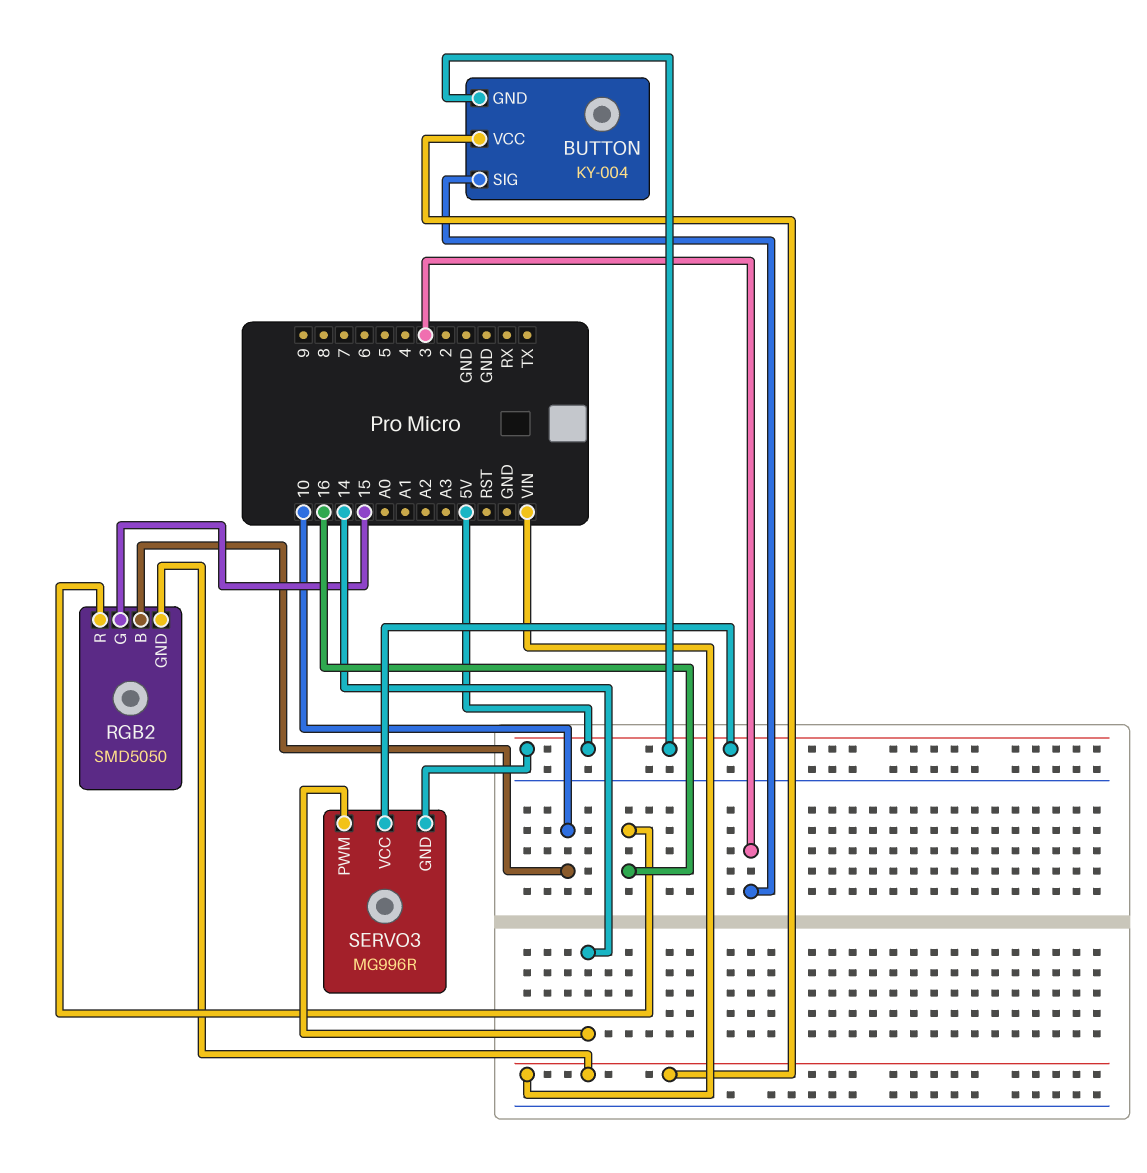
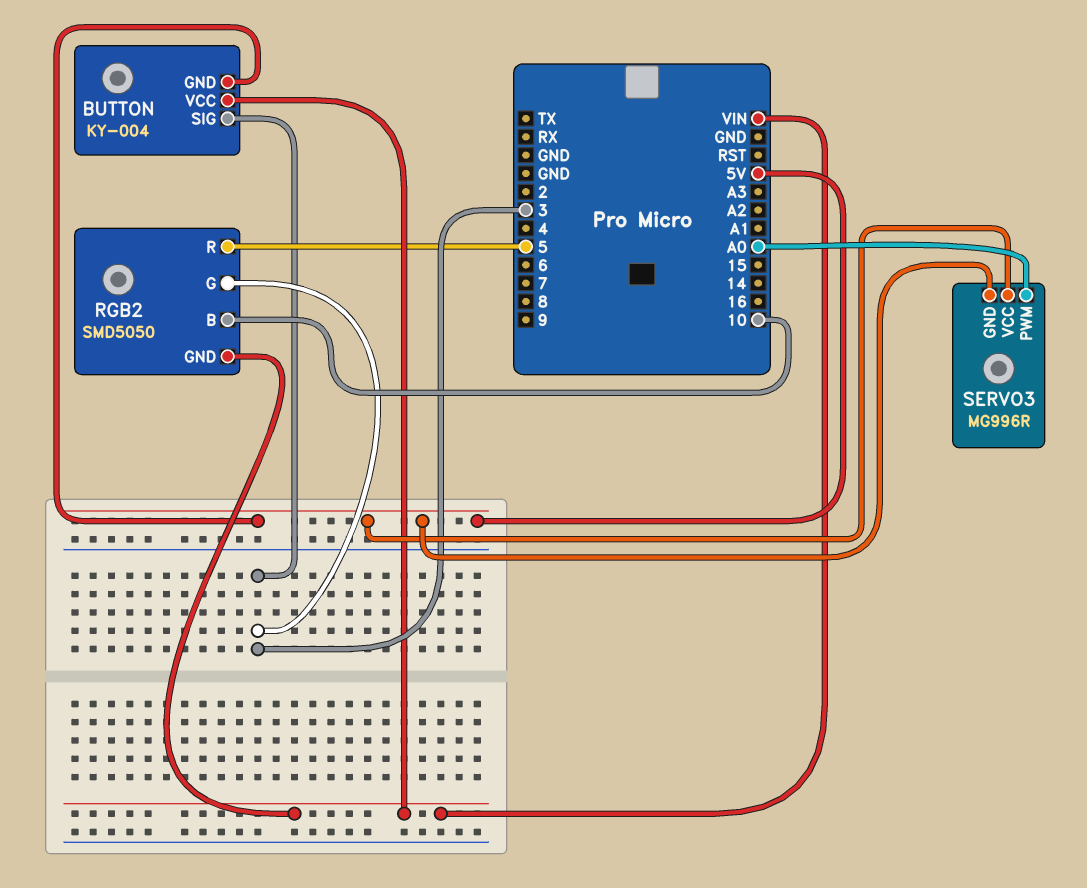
RGB2 pin G: 15 -> 3
RGB2 pin R: 16 -> 5
SERVO3 pin PWM: 14 -> A0

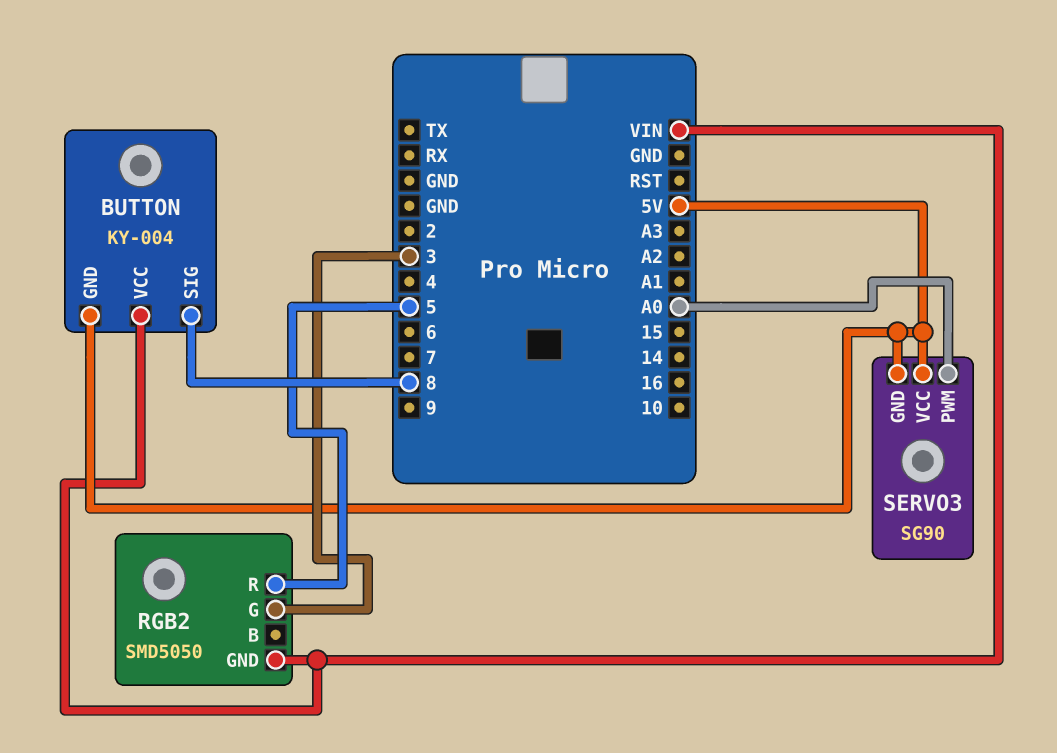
BUTTON pin SIG: 3 -> 8
RGB2 pin B: 10 -> none
SERVO3: MG996R -> SG90

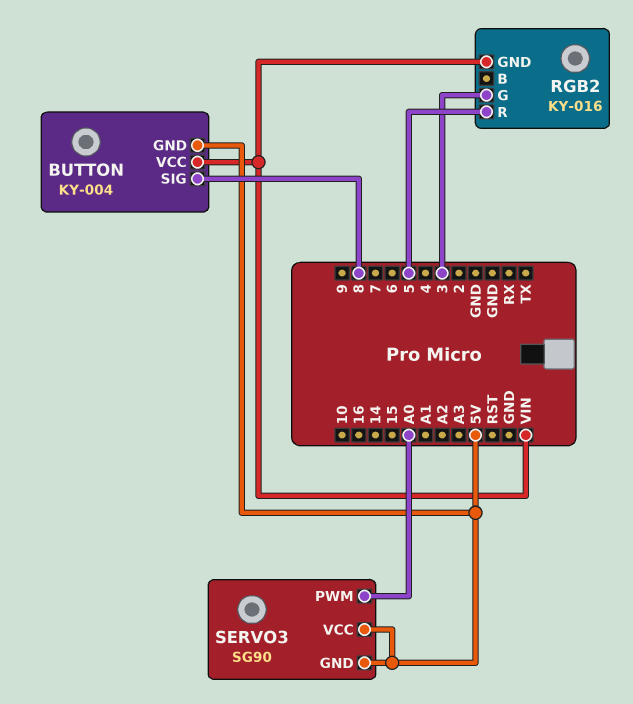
RGB2: SMD5050 -> KY-016

